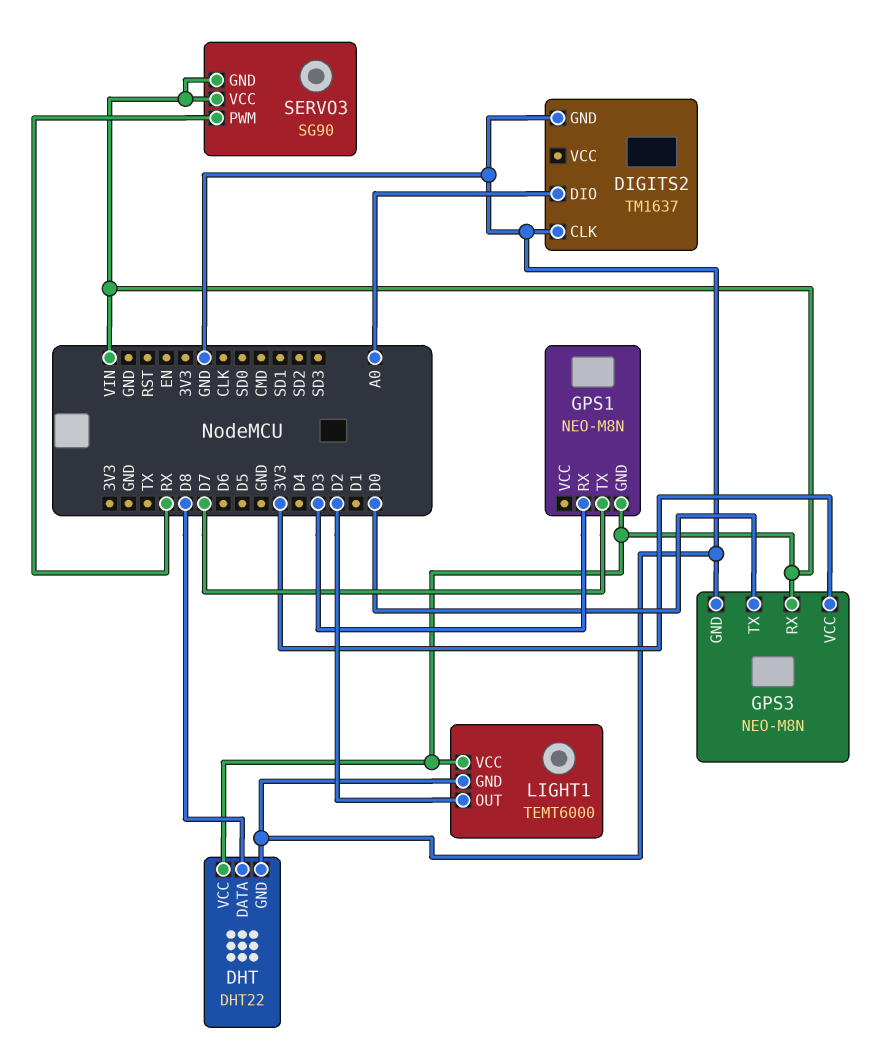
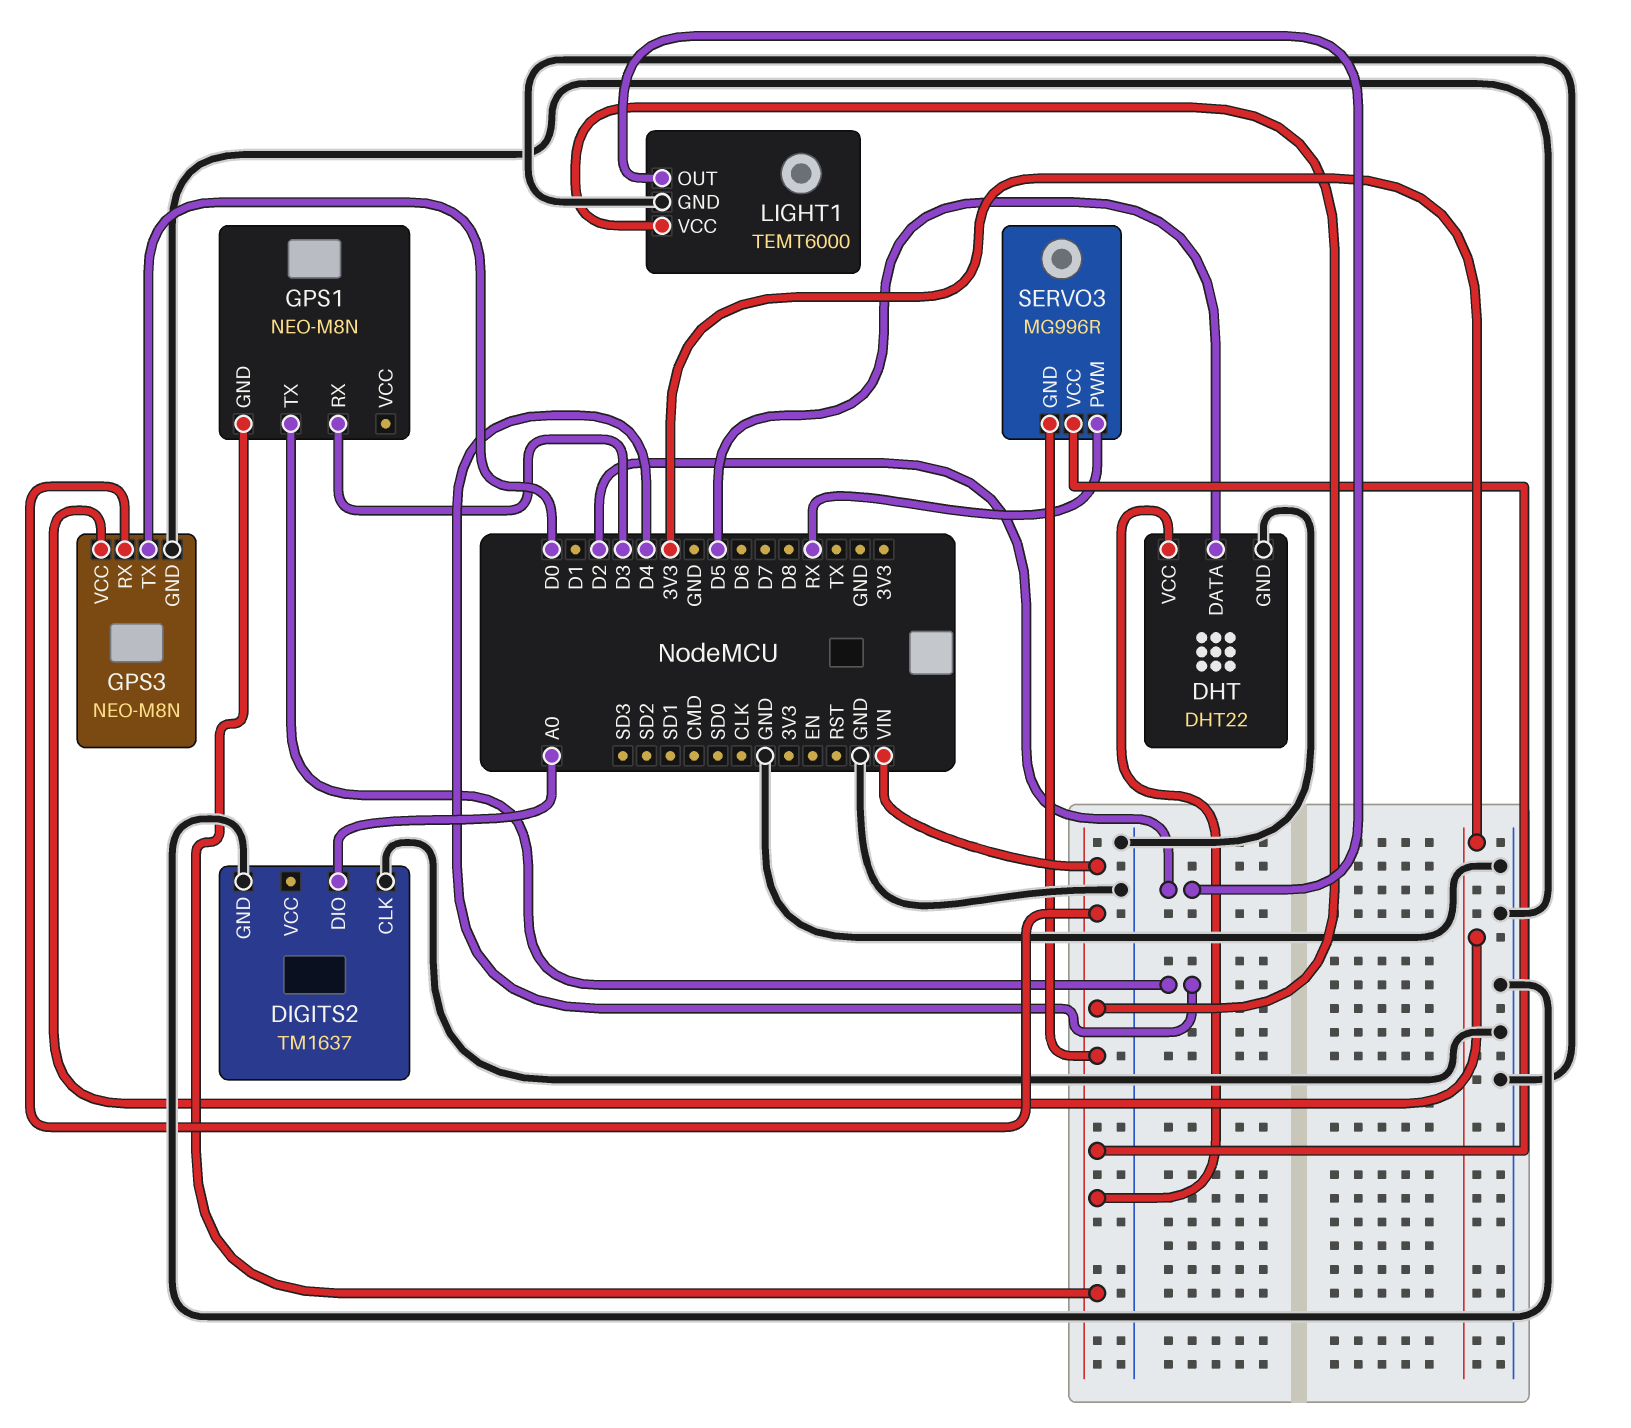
DHT pin DATA: D8 -> D5
GPS1 pin TX: D7 -> D4
SERVO3: SG90 -> MG996R

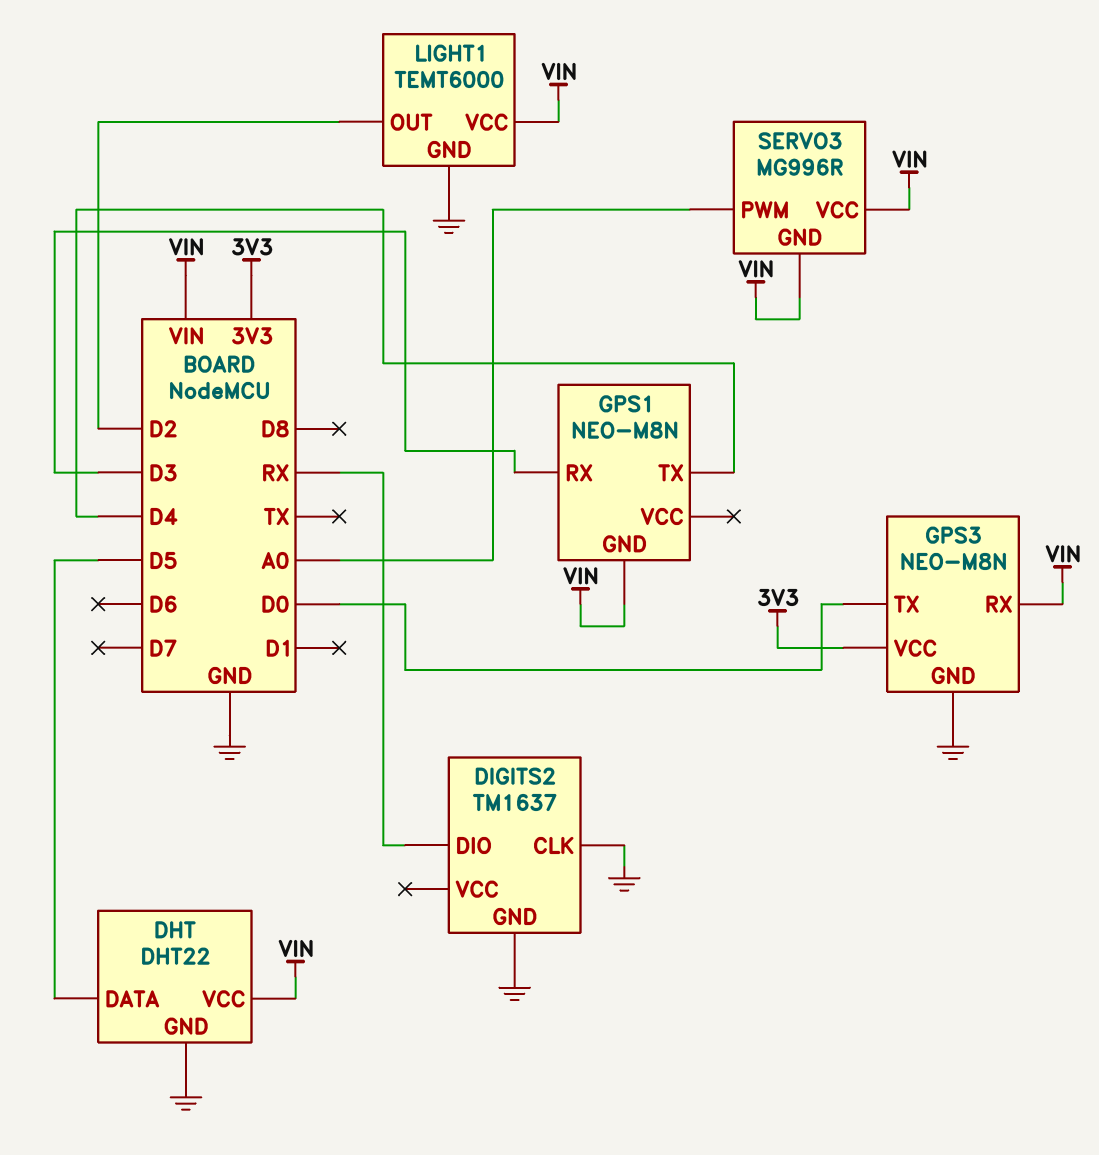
DIGITS2 pin DIO: A0 -> RX
SERVO3 pin PWM: RX -> A0

